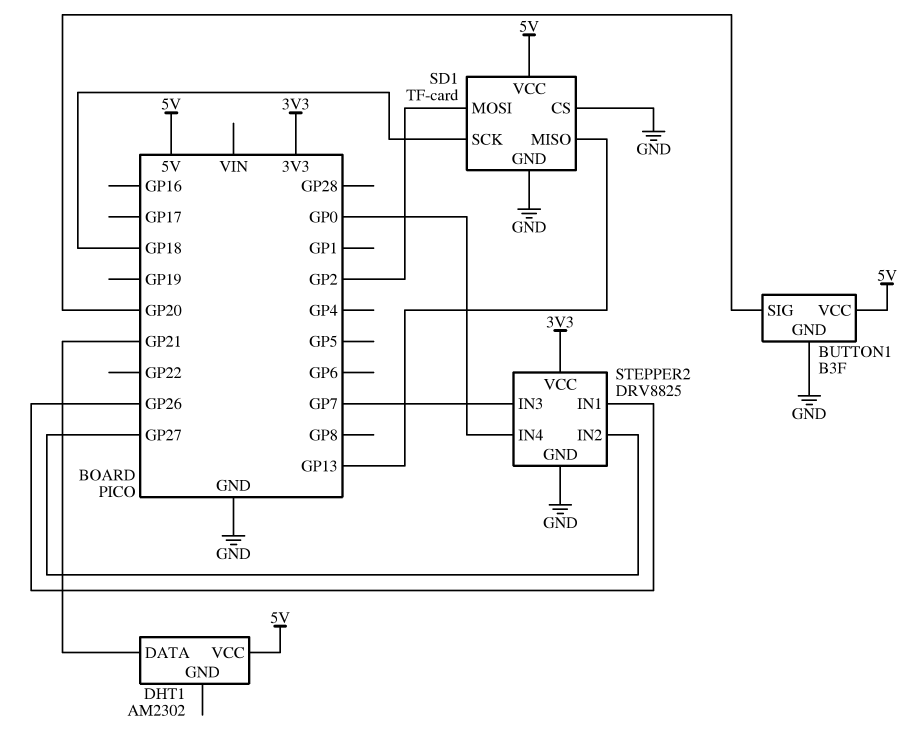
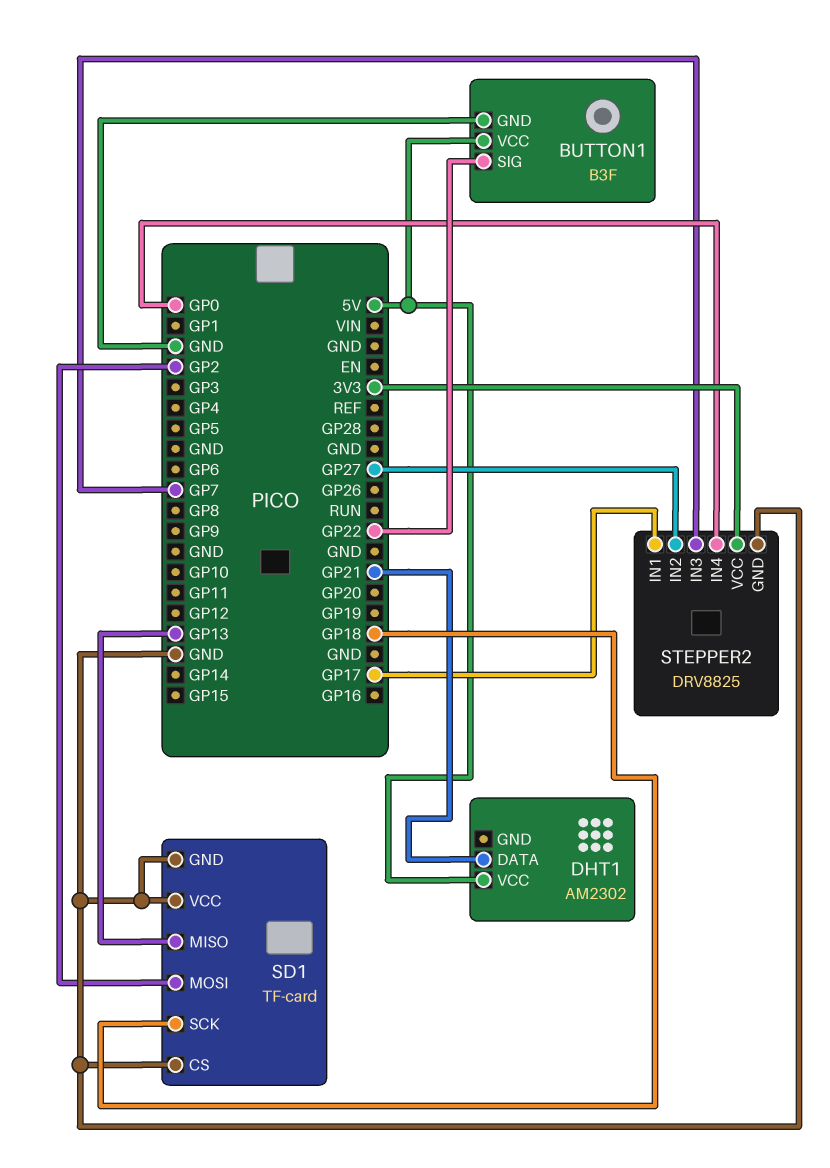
BUTTON1 pin SIG: GP20 -> GP22
SD1 pin VCC: 5V -> GND
STEPPER2 pin IN1: GP26 -> GP17

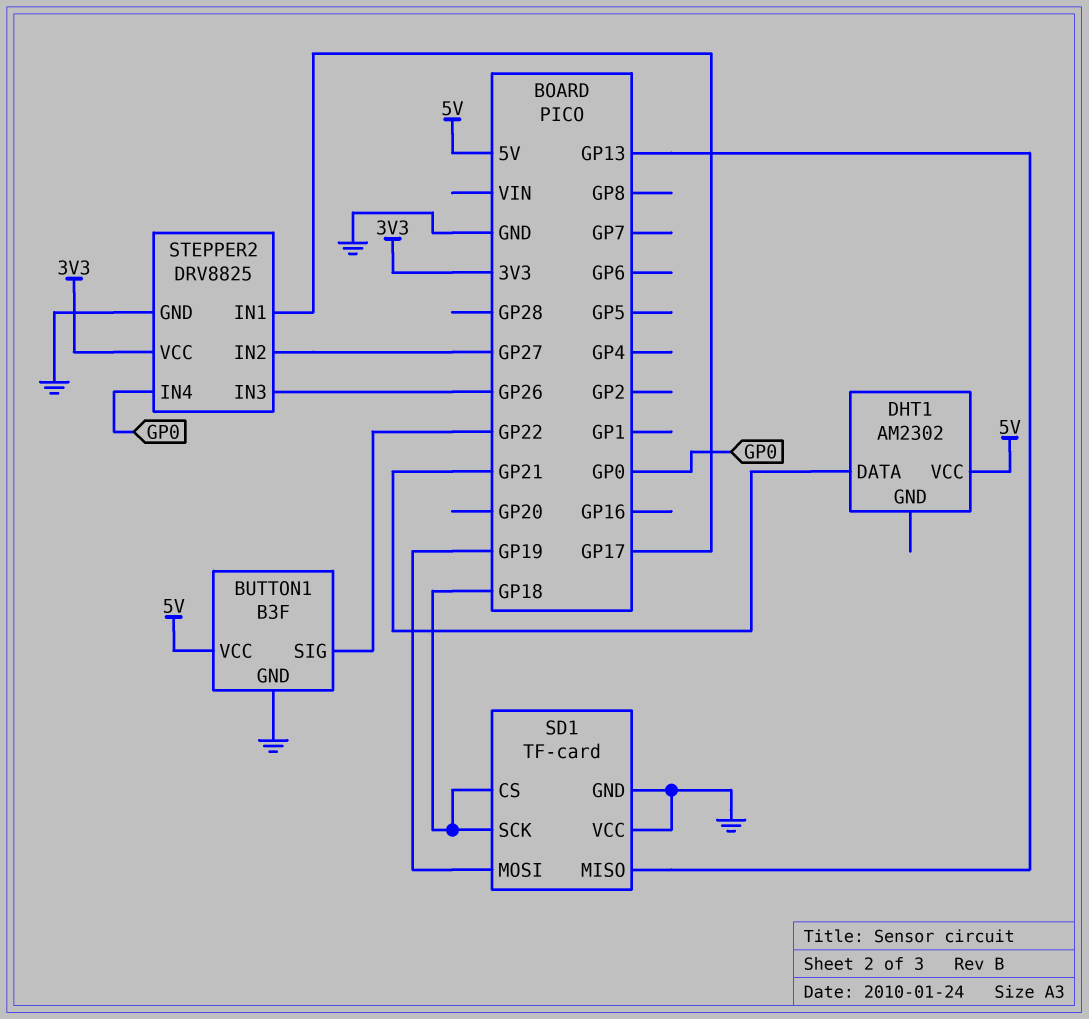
SD1 pin CS: GND -> GP18
SD1 pin MOSI: GP2 -> GP19
STEPPER2 pin IN3: GP7 -> GP26

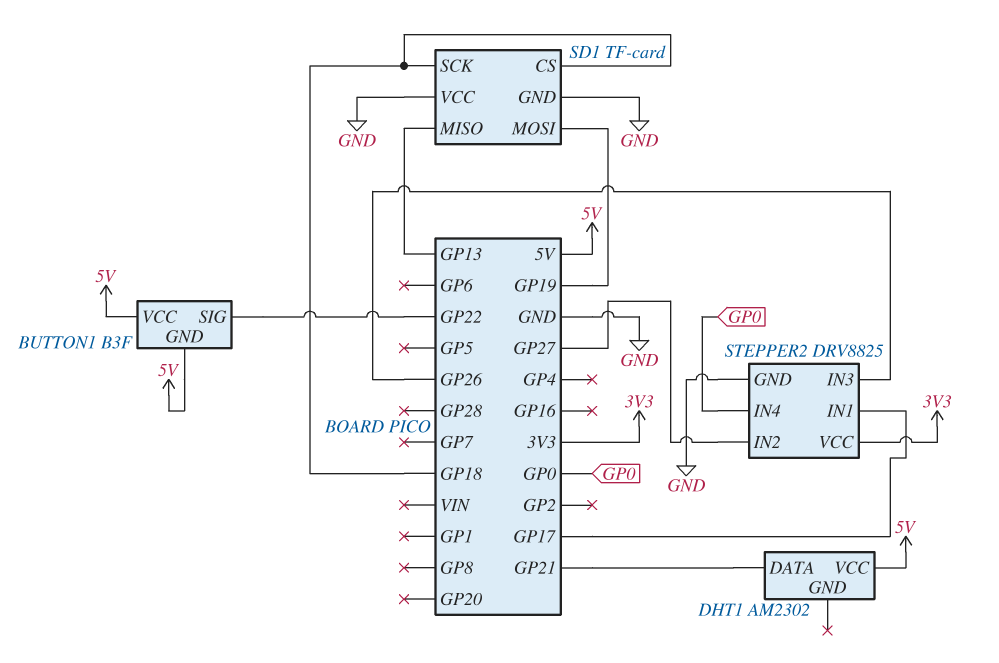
BUTTON1 pin GND: GND -> 5V

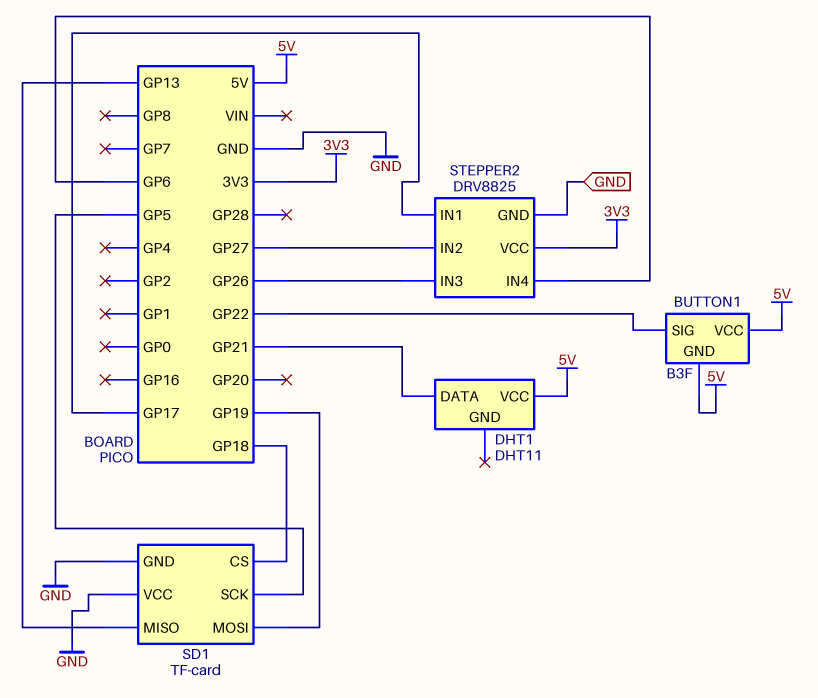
DHT1: AM2302 -> DHT11
SD1 pin SCK: GP18 -> GP5
STEPPER2 pin IN4: GP0 -> GP6

